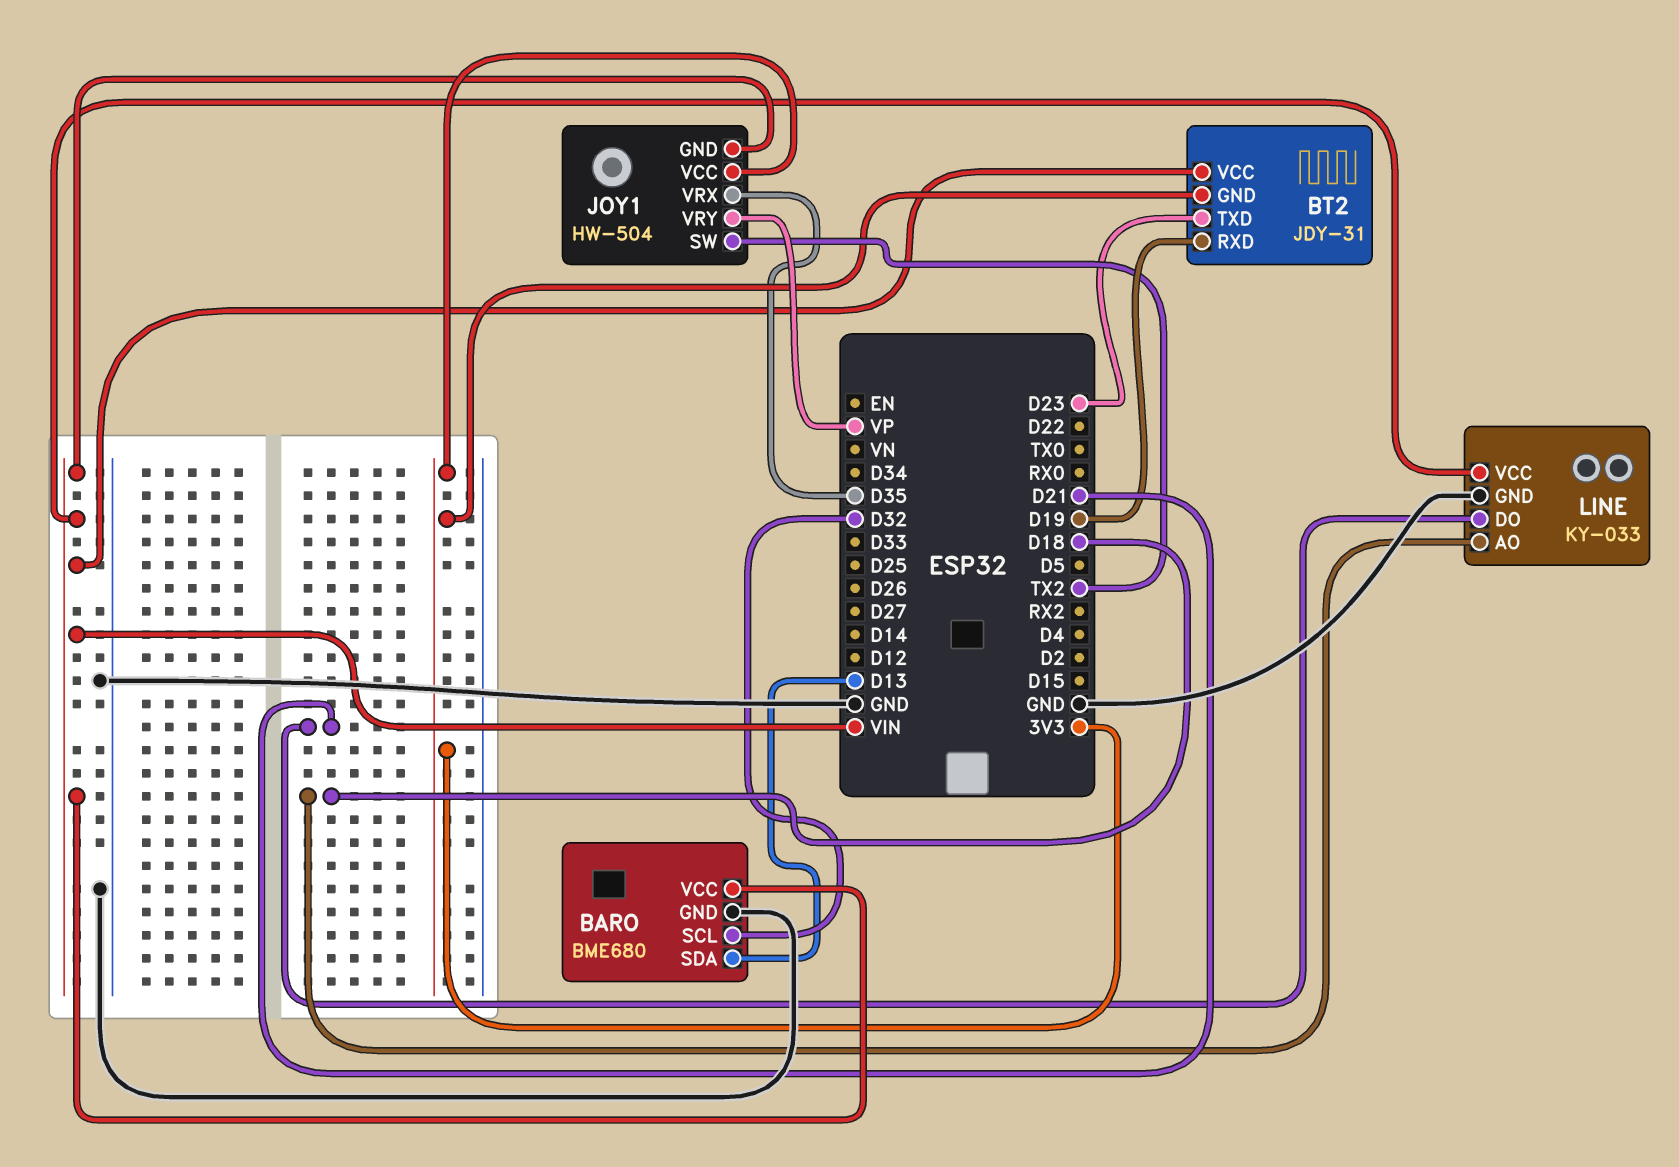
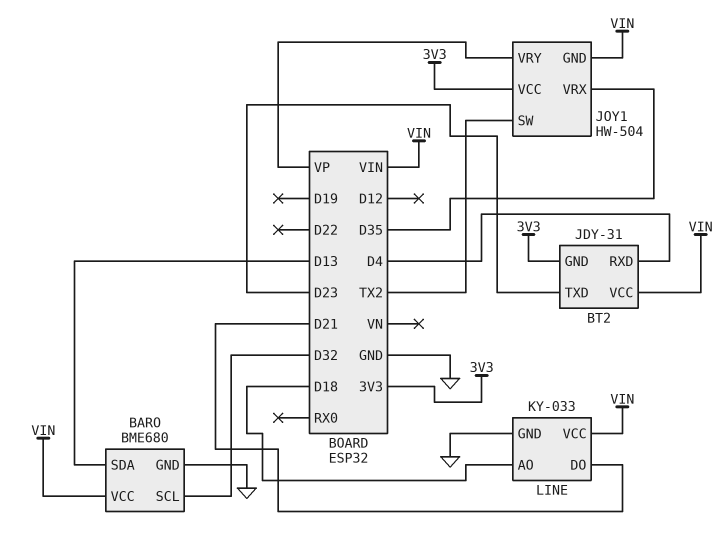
BT2 pin RXD: D19 -> D4

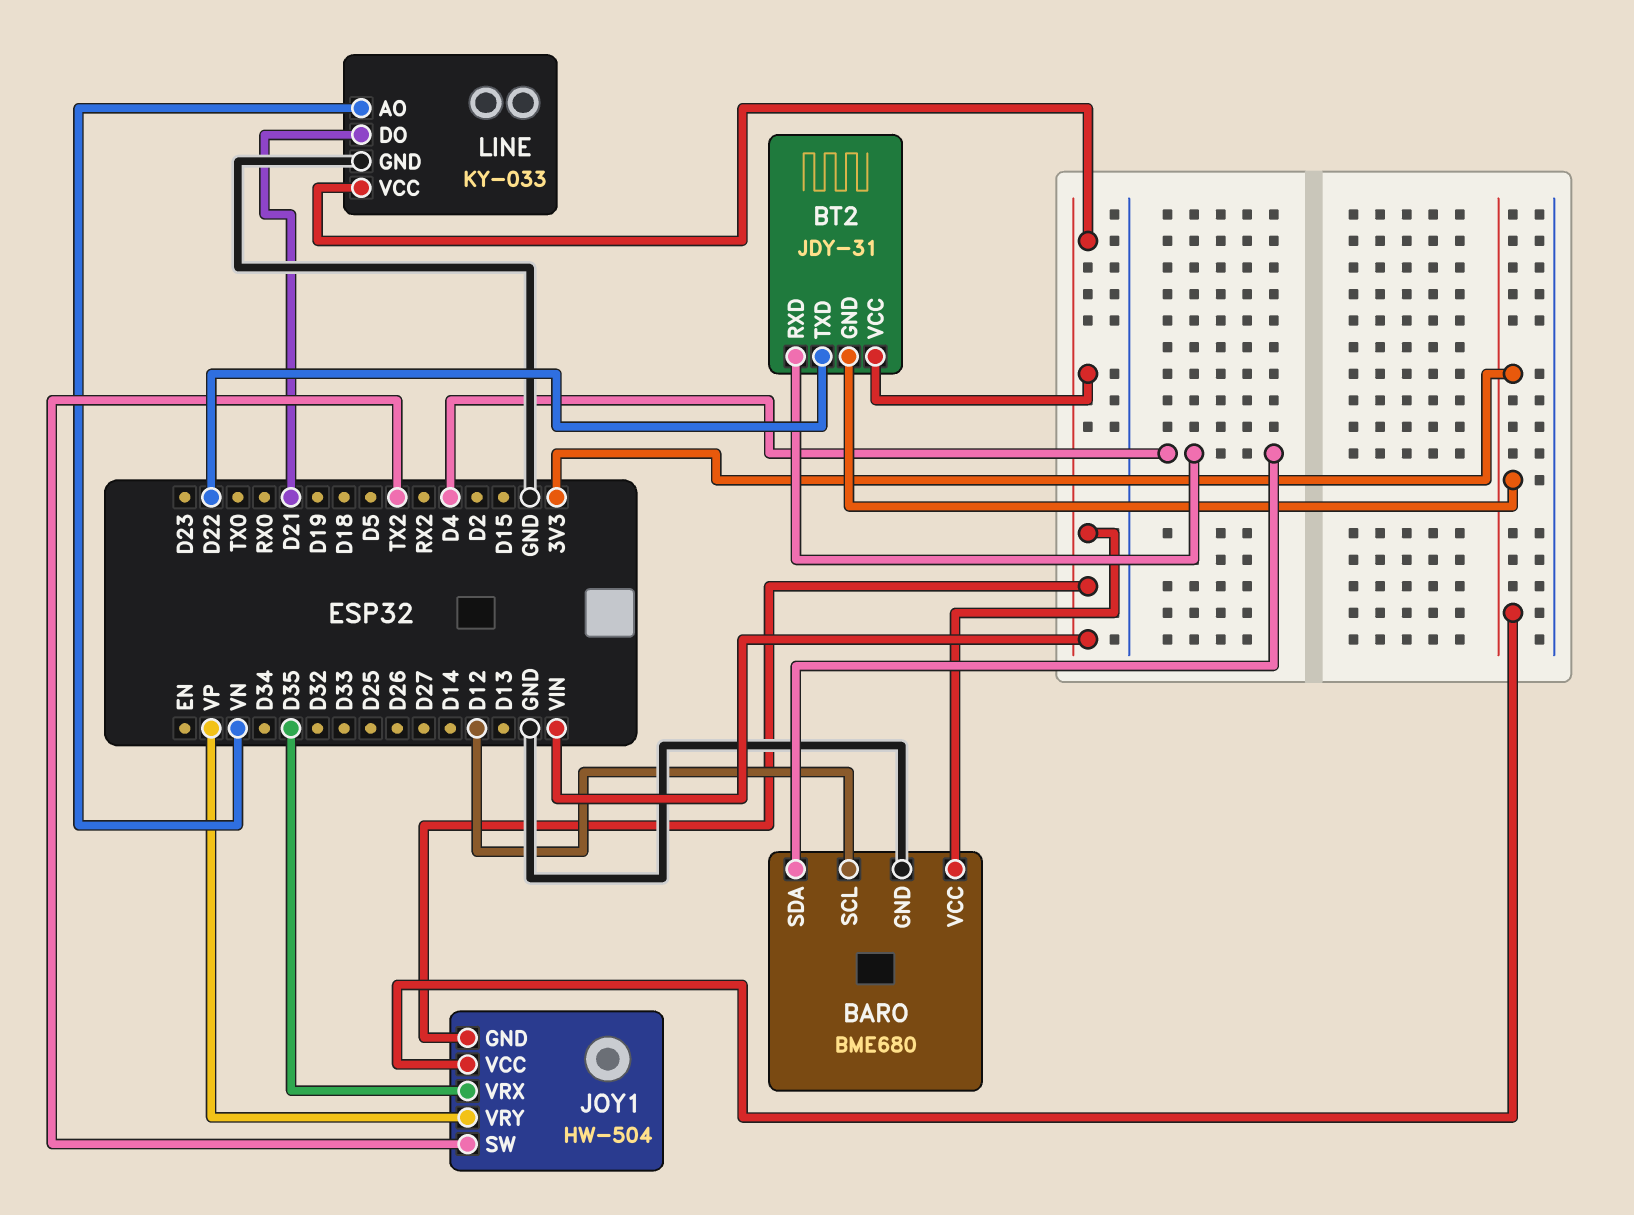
BARO pin SCL: D32 -> D12
BARO pin SDA: D13 -> D4
BT2 pin TXD: D23 -> D22
LINE pin AO: D18 -> VN

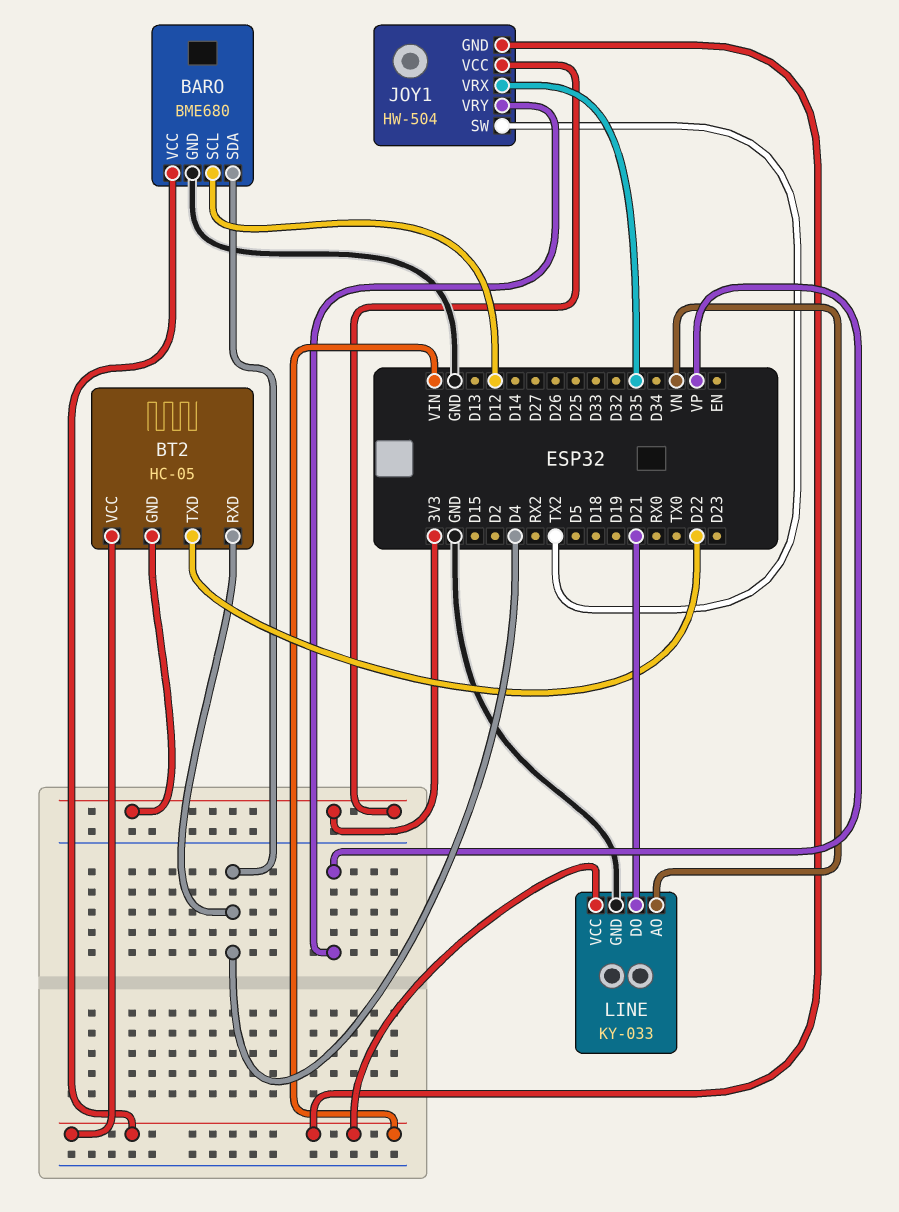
BT2: JDY-31 -> HC-05

